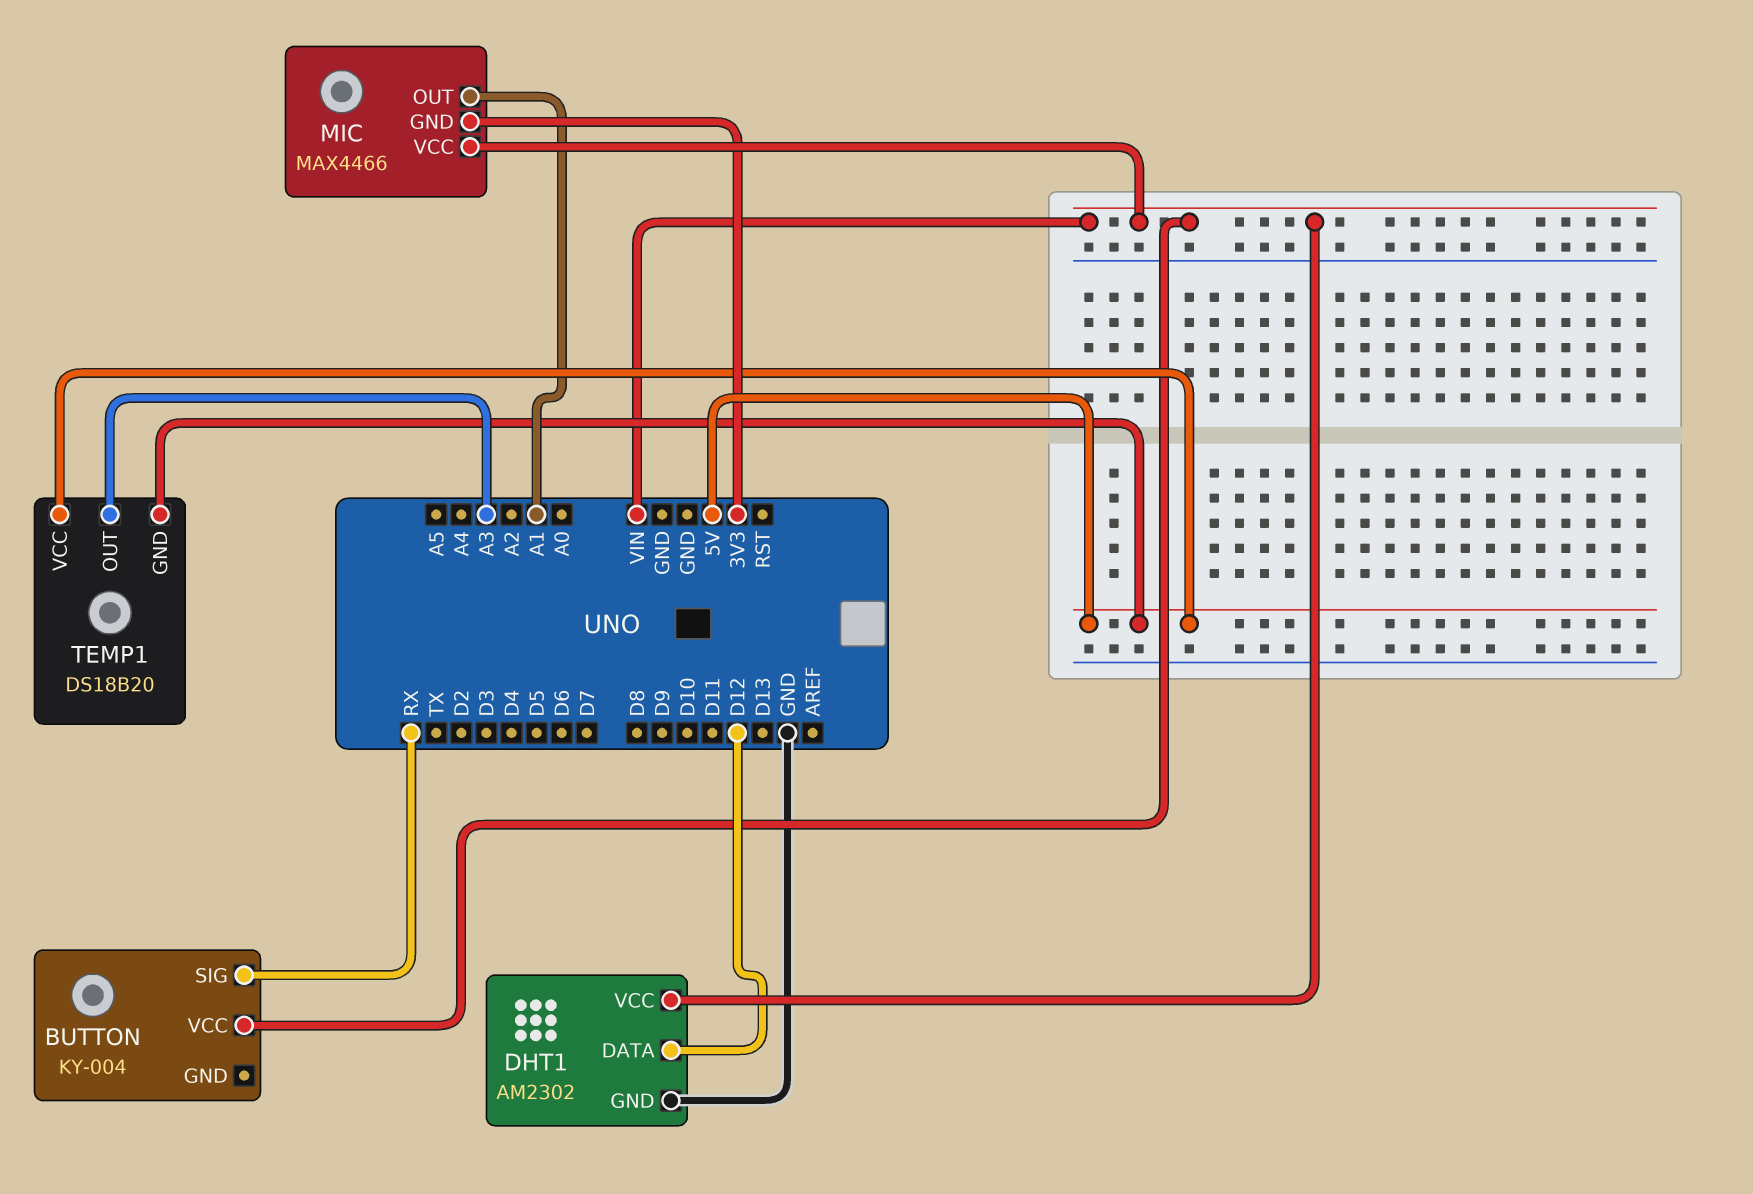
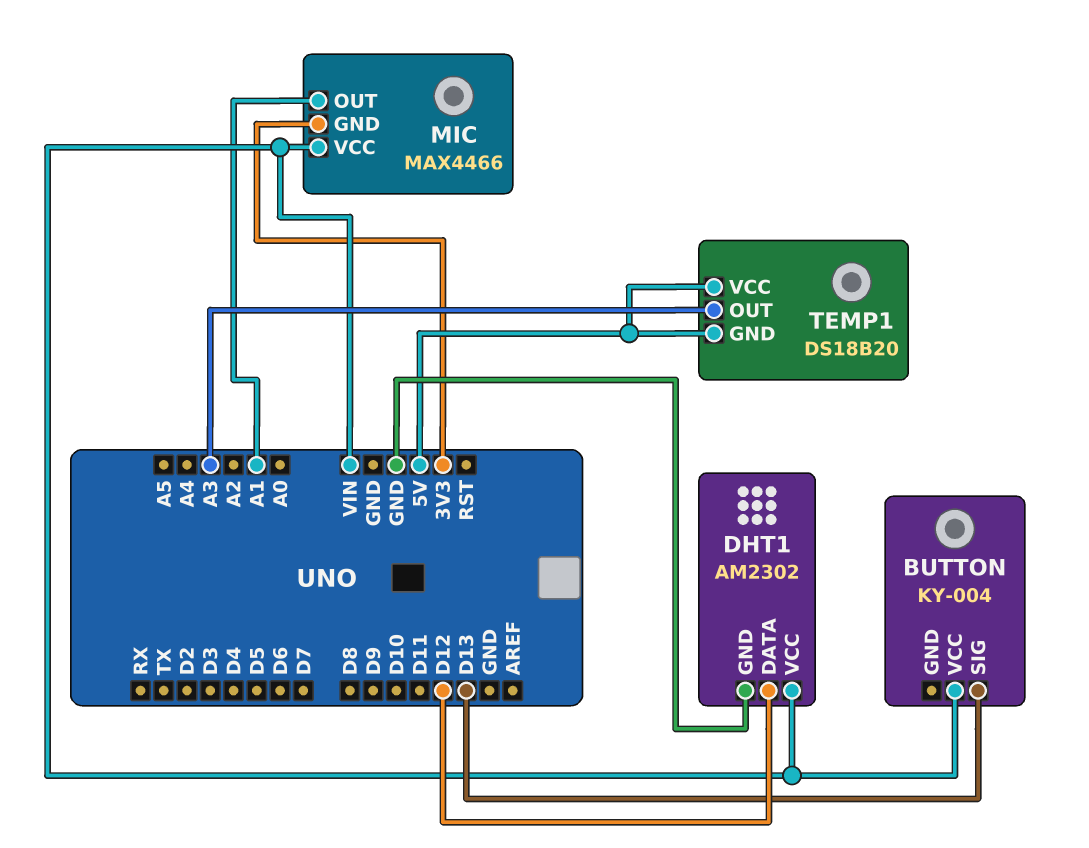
BUTTON pin SIG: RX -> D13

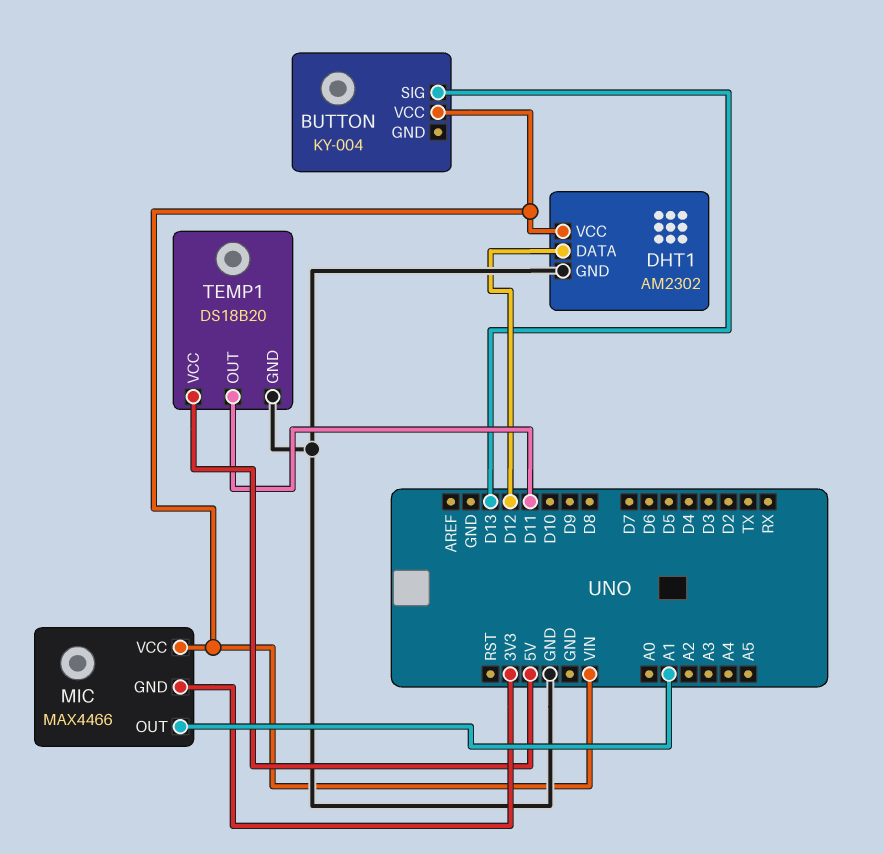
TEMP1 pin GND: 5V -> GND
TEMP1 pin OUT: A3 -> D11

